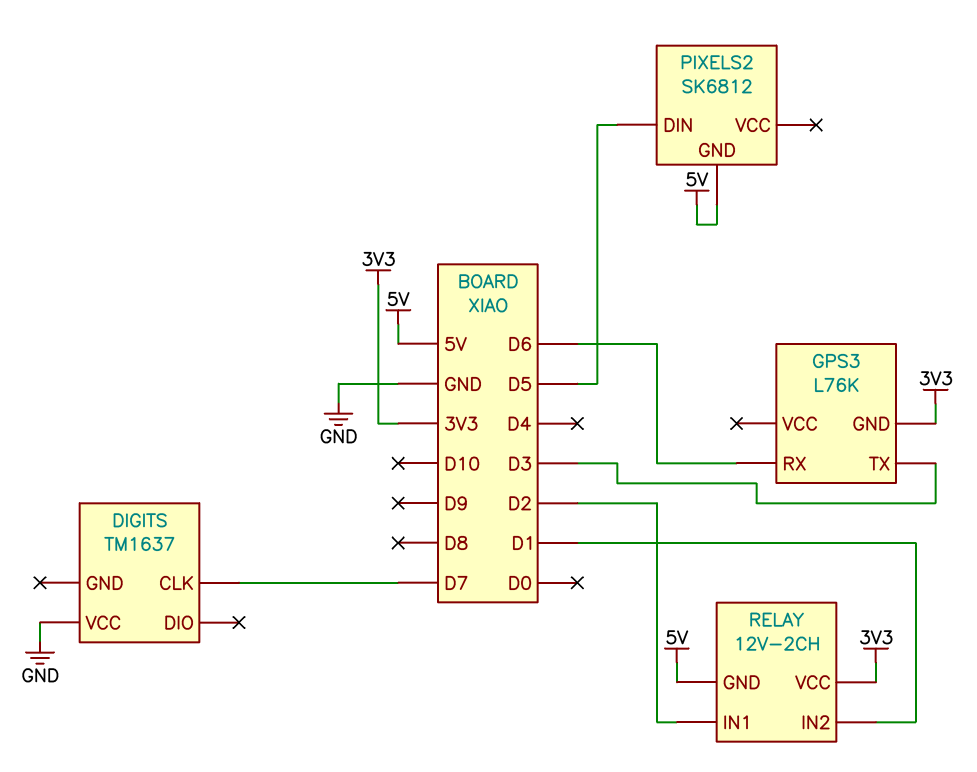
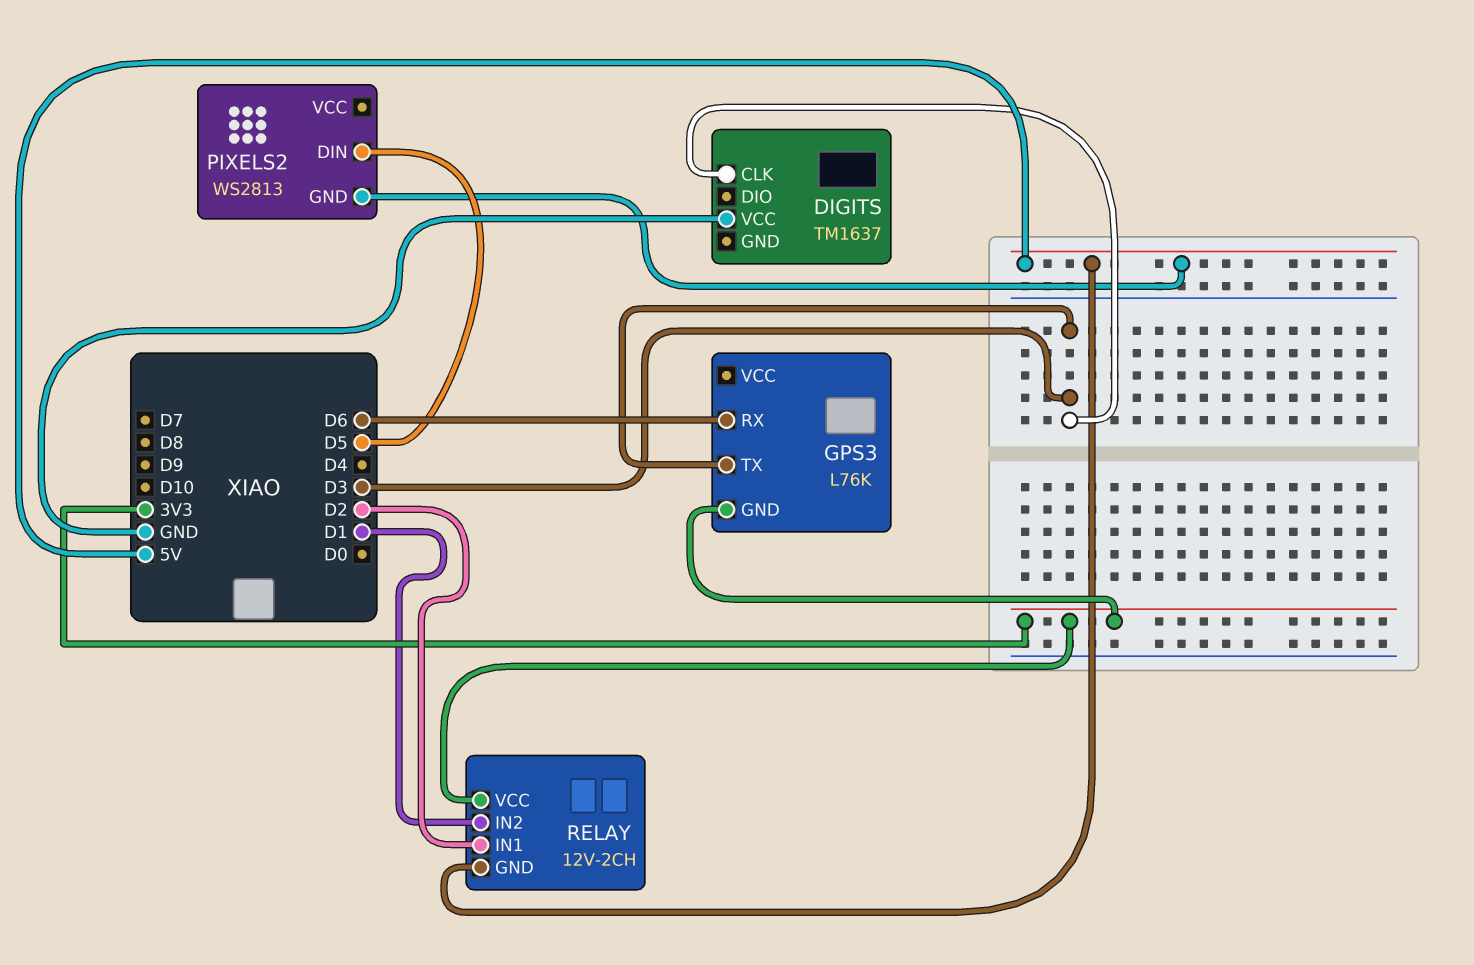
DIGITS pin CLK: D7 -> D3
PIXELS2: SK6812 -> WS2813

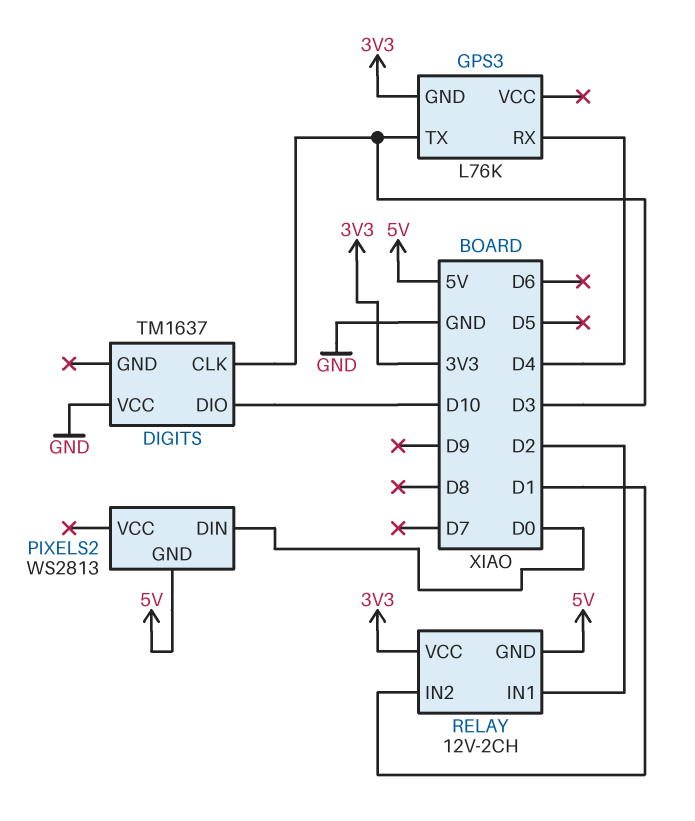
DIGITS pin DIO: none -> D10
GPS3 pin RX: D6 -> D4
PIXELS2 pin DIN: D5 -> D0

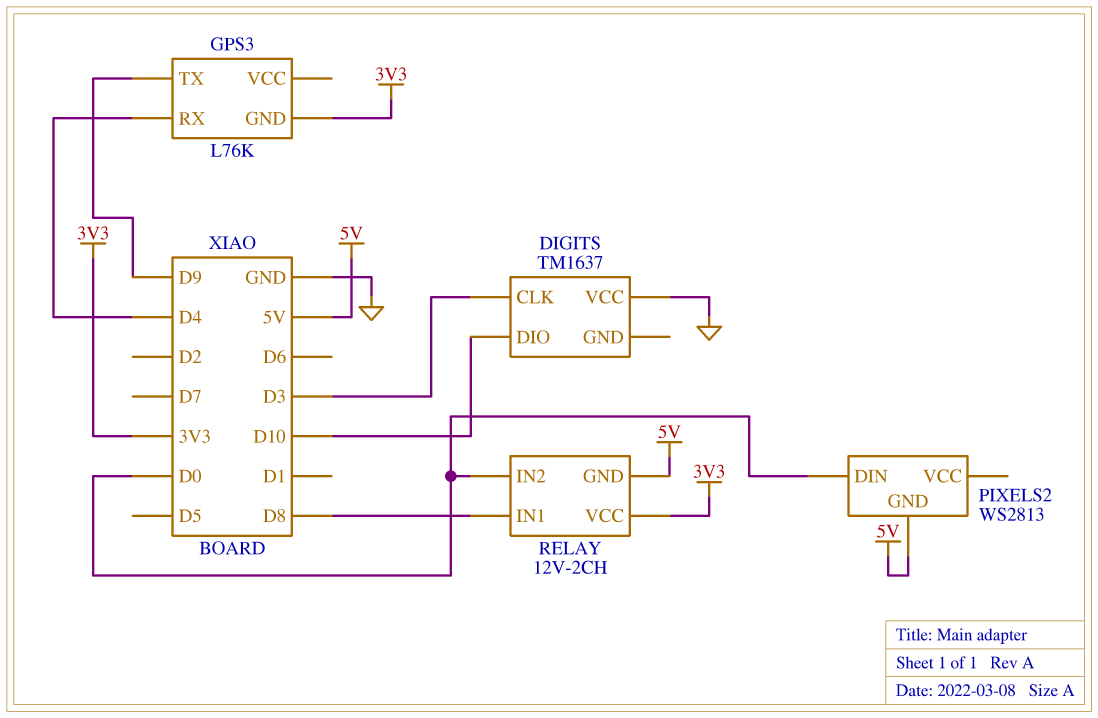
GPS3 pin TX: D3 -> D9
RELAY pin IN1: D2 -> D8
RELAY pin IN2: D1 -> D0

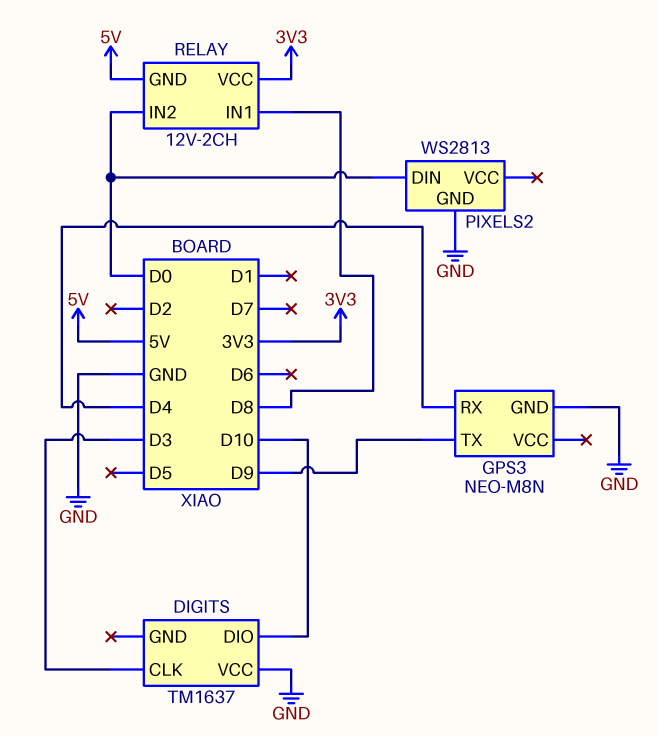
GPS3: L76K -> NEO-M8N
GPS3 pin GND: 3V3 -> GND
PIXELS2 pin GND: 5V -> GND

